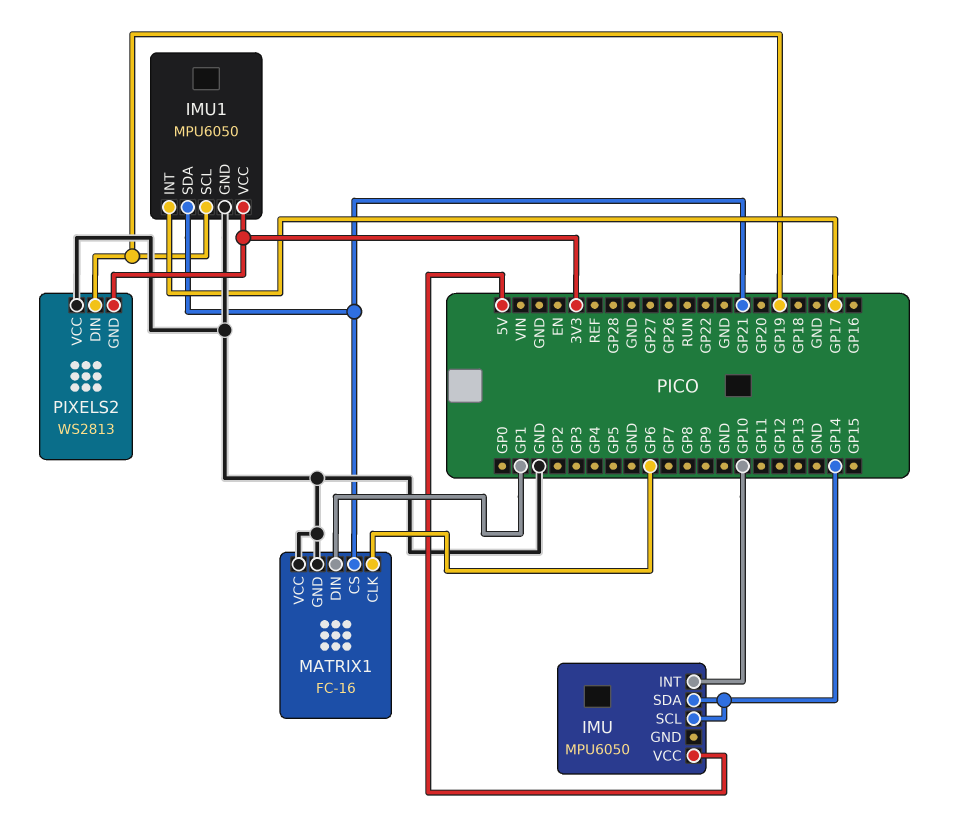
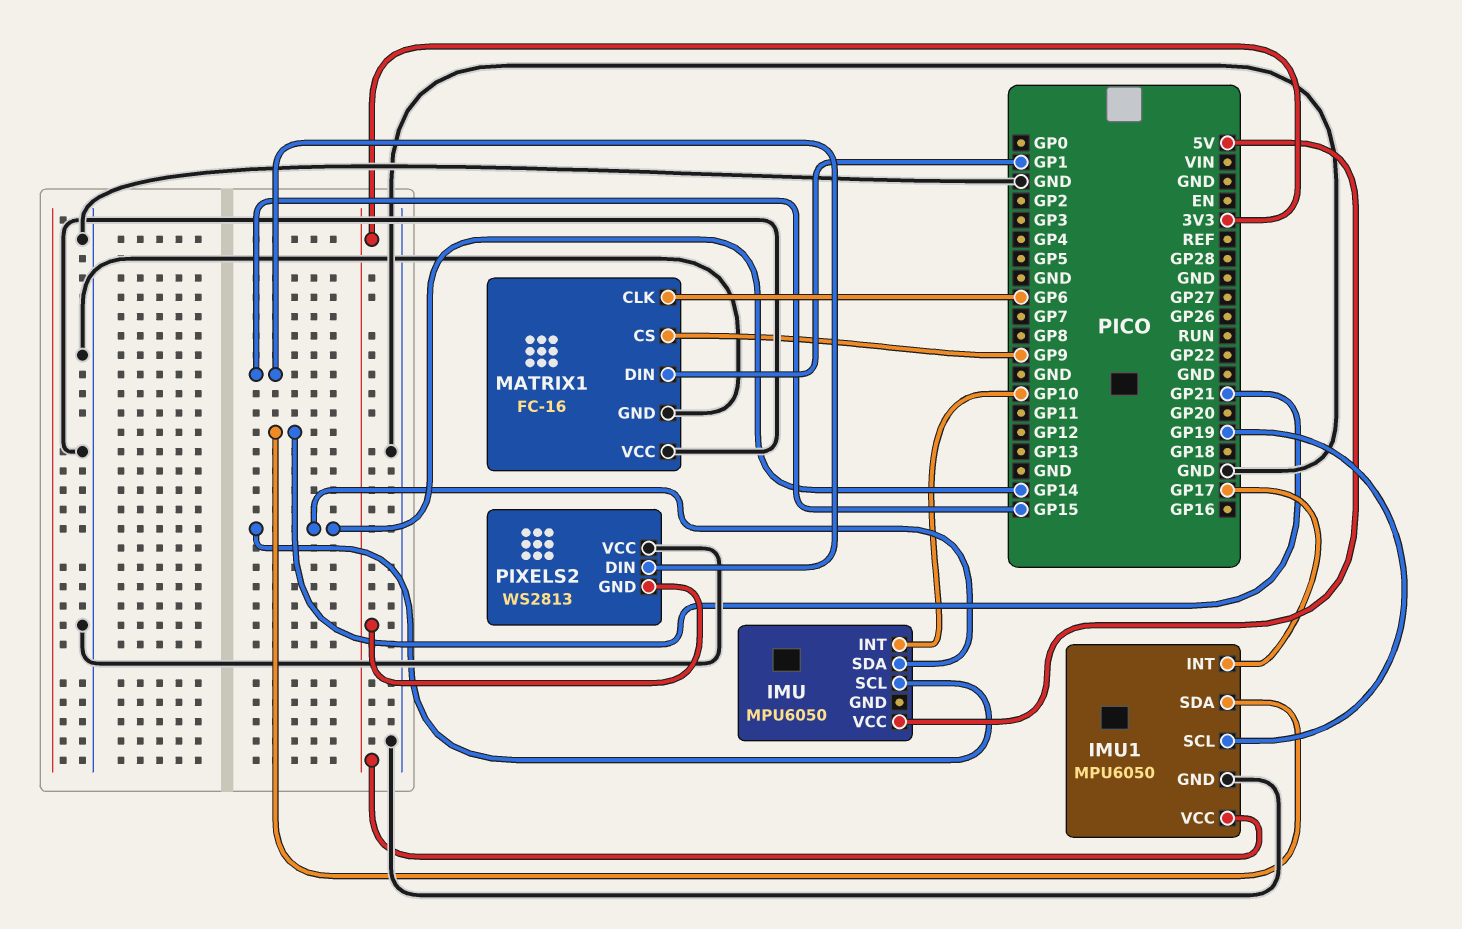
MATRIX1 pin CS: GP21 -> GP9
PIXELS2 pin DIN: GP19 -> GP15

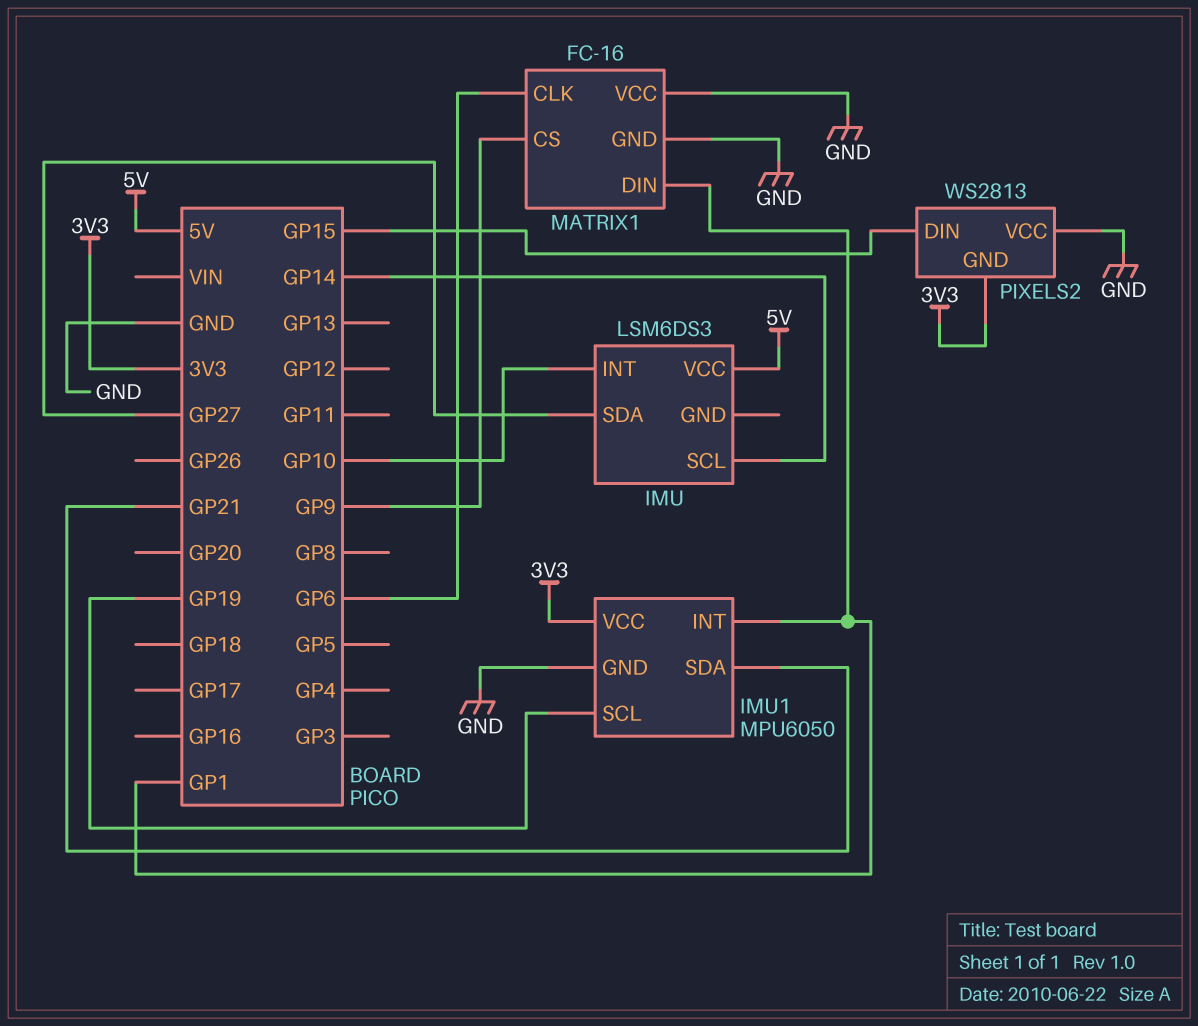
IMU: MPU6050 -> LSM6DS3
IMU pin SDA: GP14 -> GP27
IMU1 pin INT: GP17 -> GP1

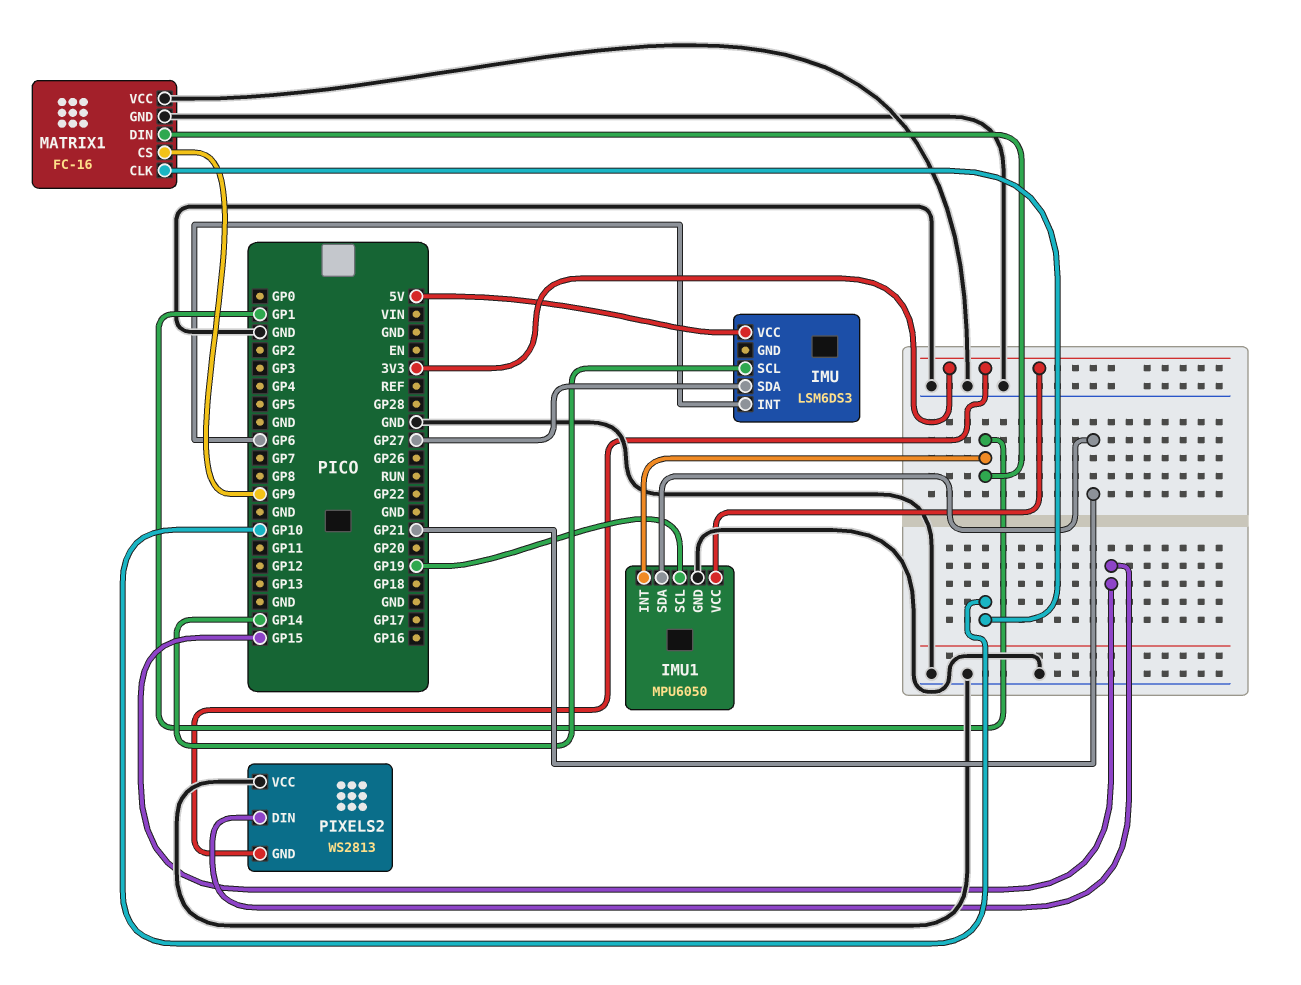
IMU pin INT: GP10 -> GP6
MATRIX1 pin CLK: GP6 -> GP10

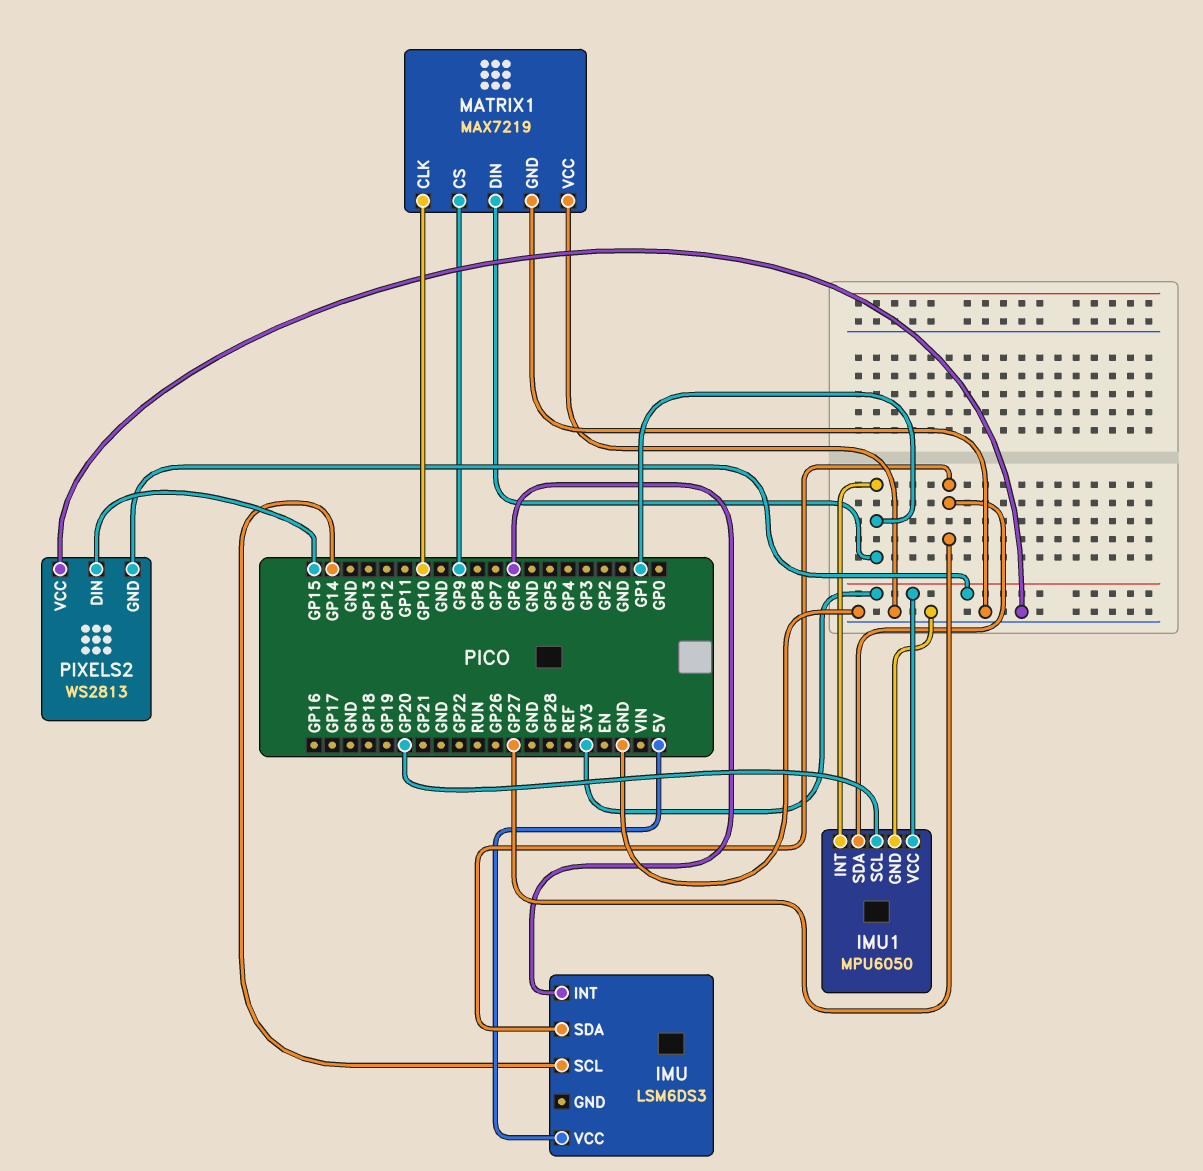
IMU1 pin SCL: GP19 -> GP20
IMU1 pin SDA: GP21 -> GP27
MATRIX1: FC-16 -> MAX7219

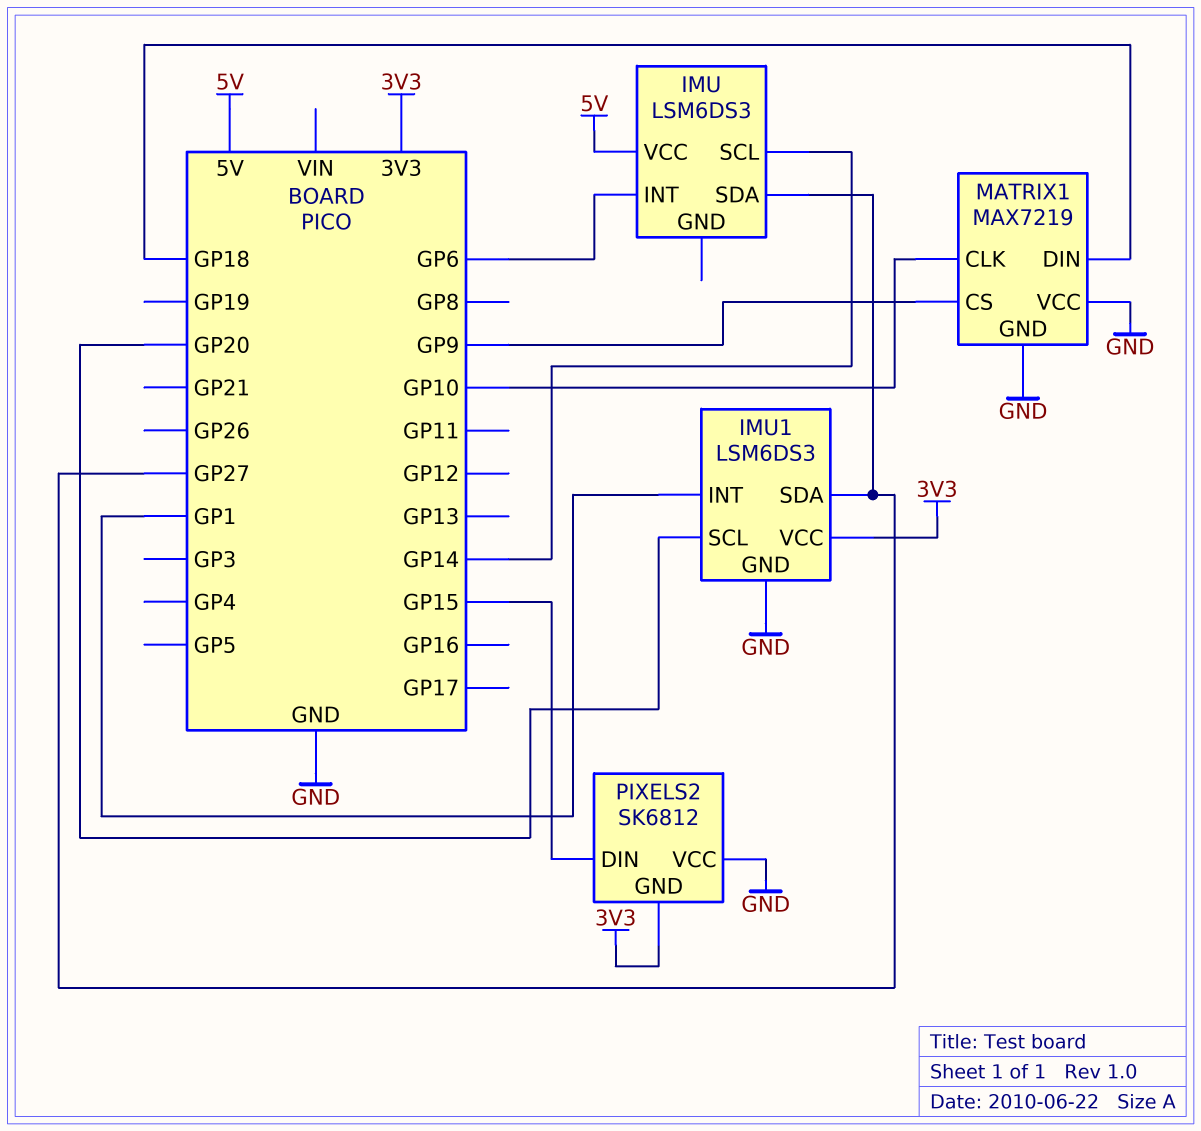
IMU1: MPU6050 -> LSM6DS3
MATRIX1 pin DIN: GP1 -> GP18
PIXELS2: WS2813 -> SK6812

